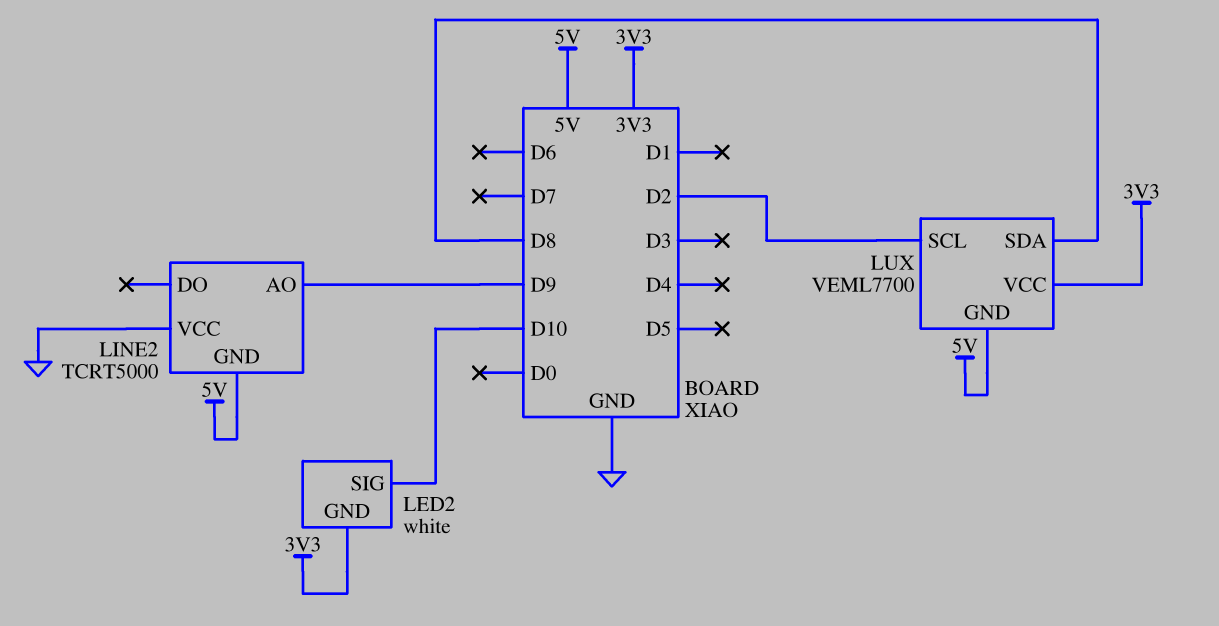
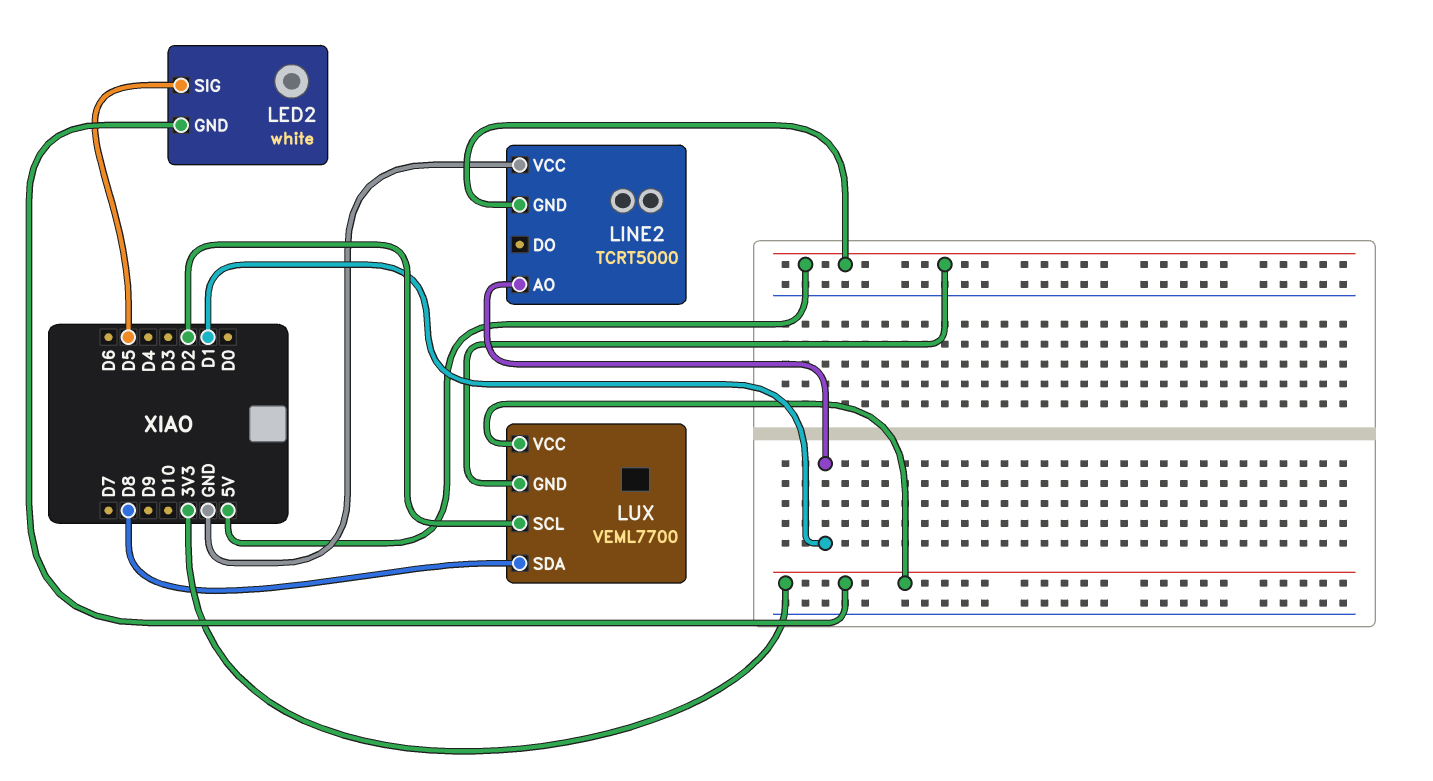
LED2 pin SIG: D10 -> D5
LINE2 pin AO: D9 -> D1

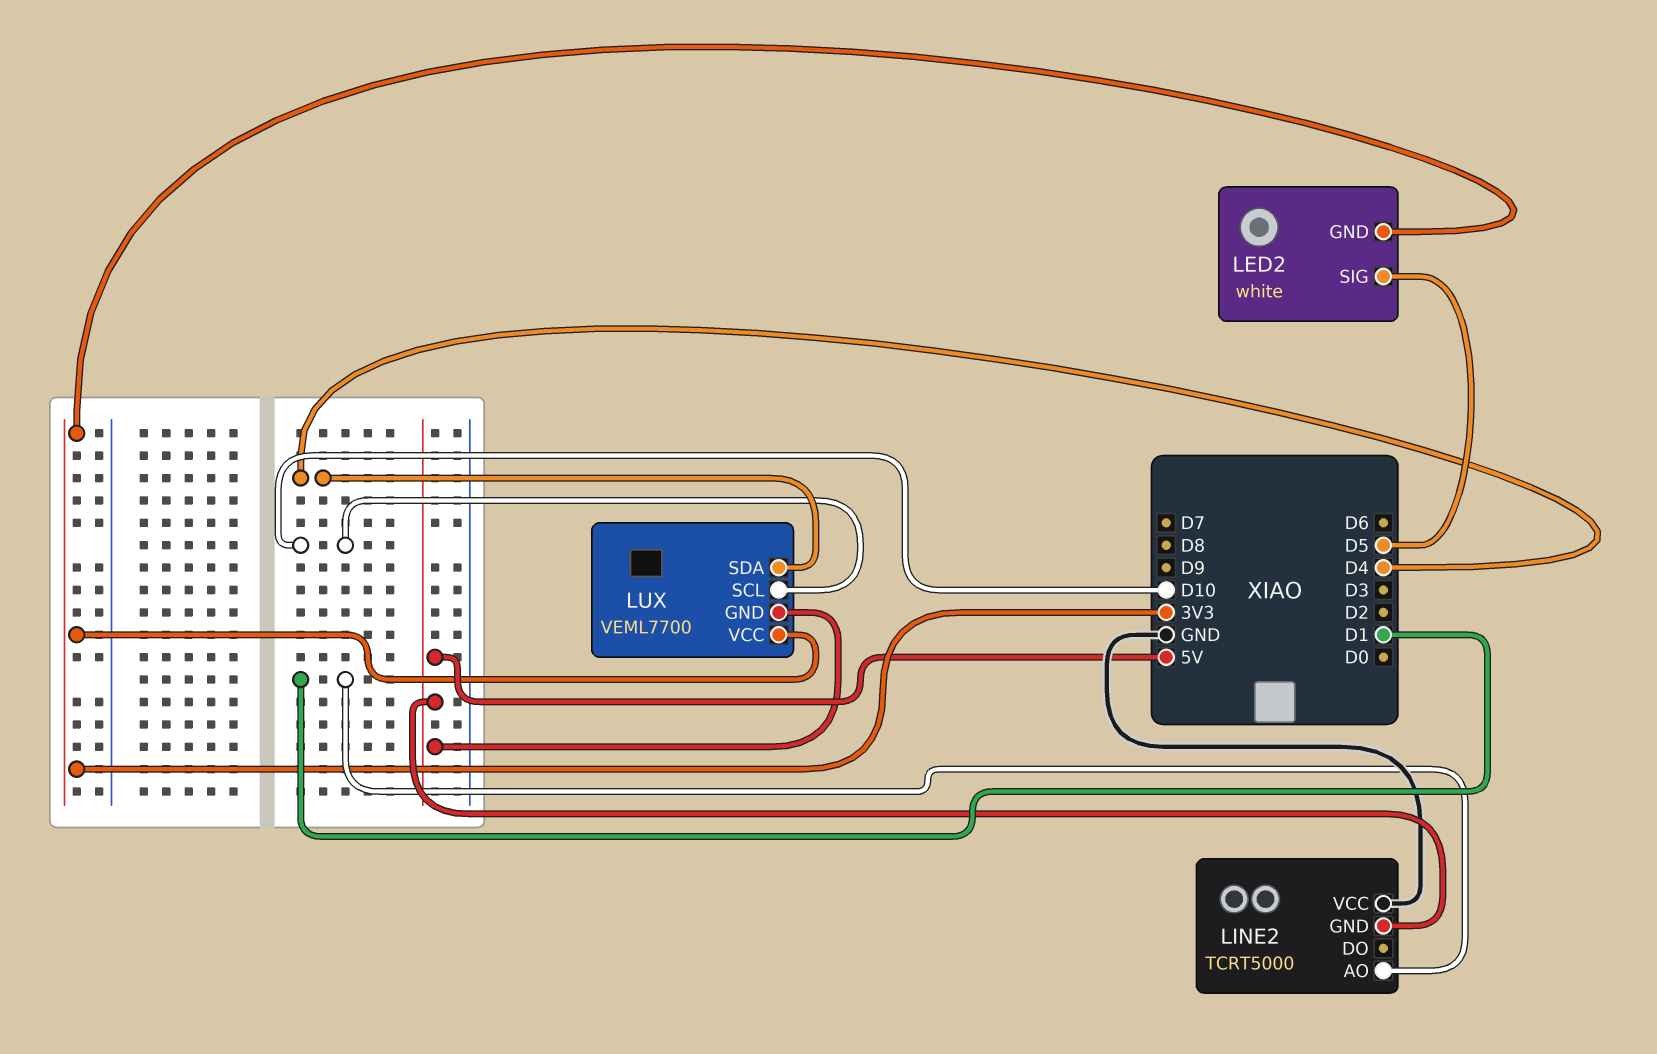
LUX pin SCL: D2 -> D10
LUX pin SDA: D8 -> D4

